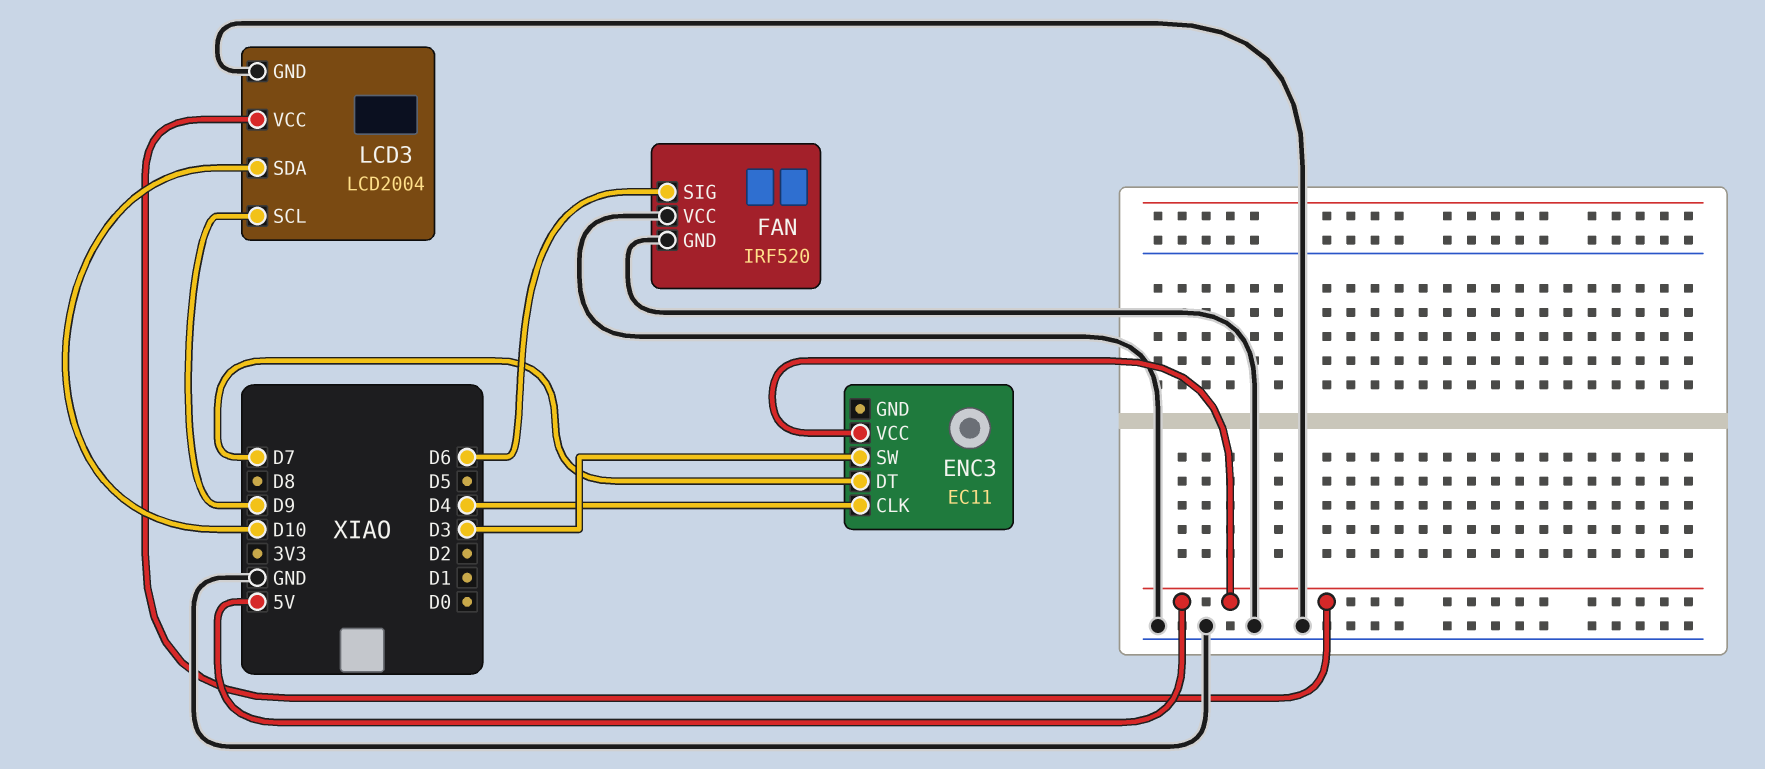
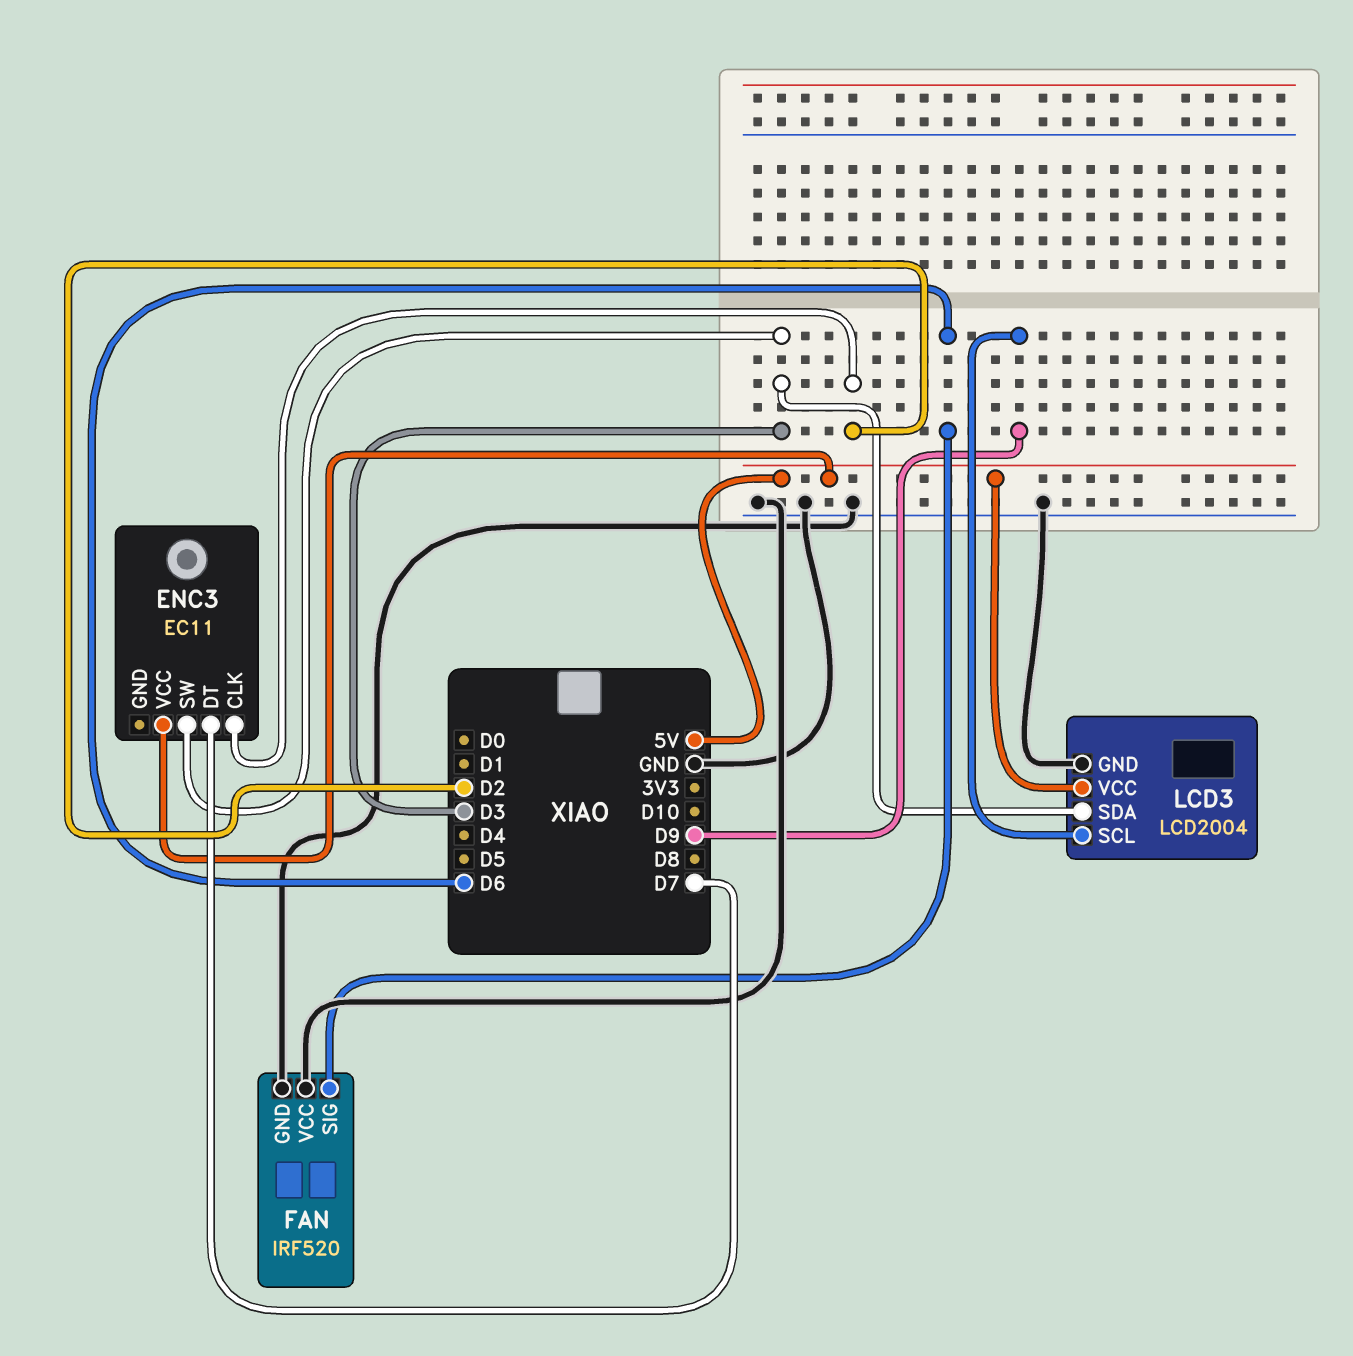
ENC3 pin CLK: D4 -> D2
LCD3 pin SDA: D10 -> D3

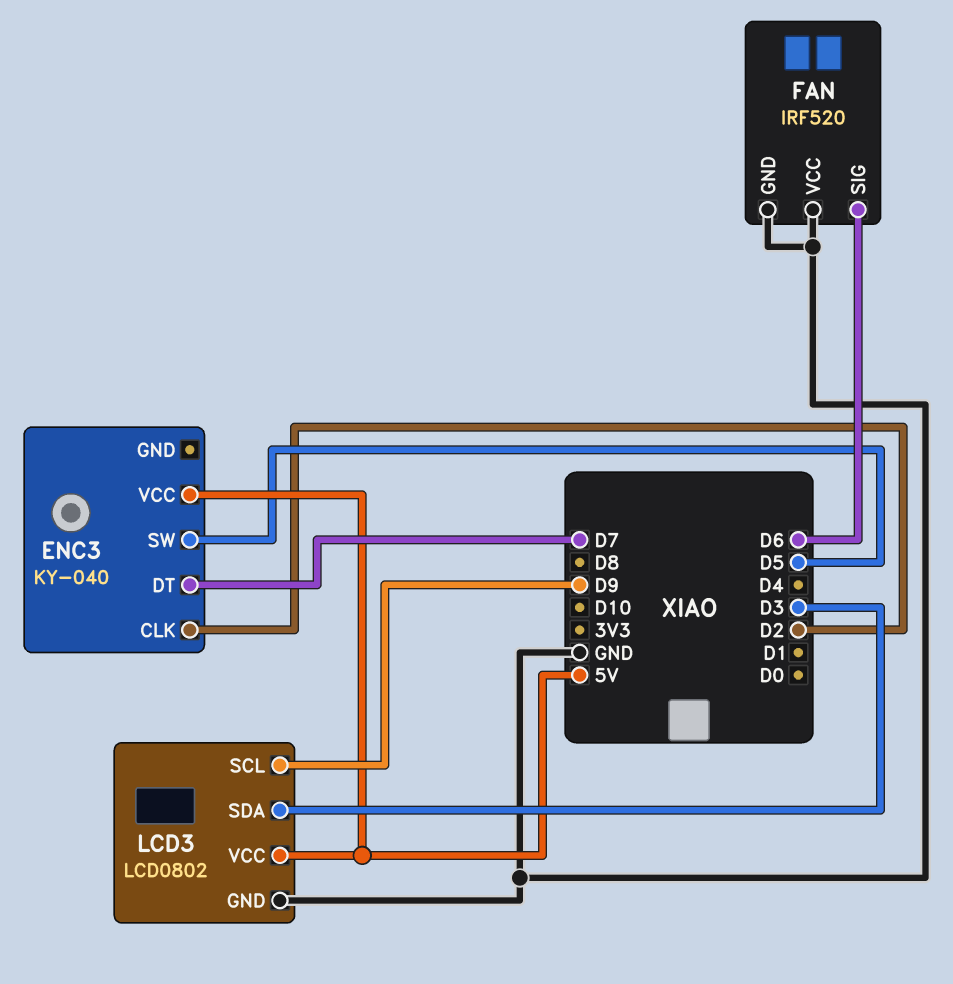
ENC3: EC11 -> KY-040
ENC3 pin SW: D3 -> D5
LCD3: LCD2004 -> LCD0802

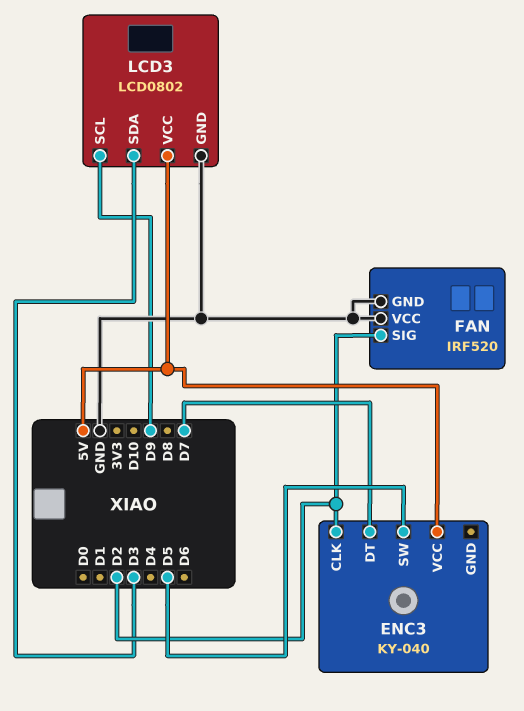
FAN pin SIG: D6 -> D2

